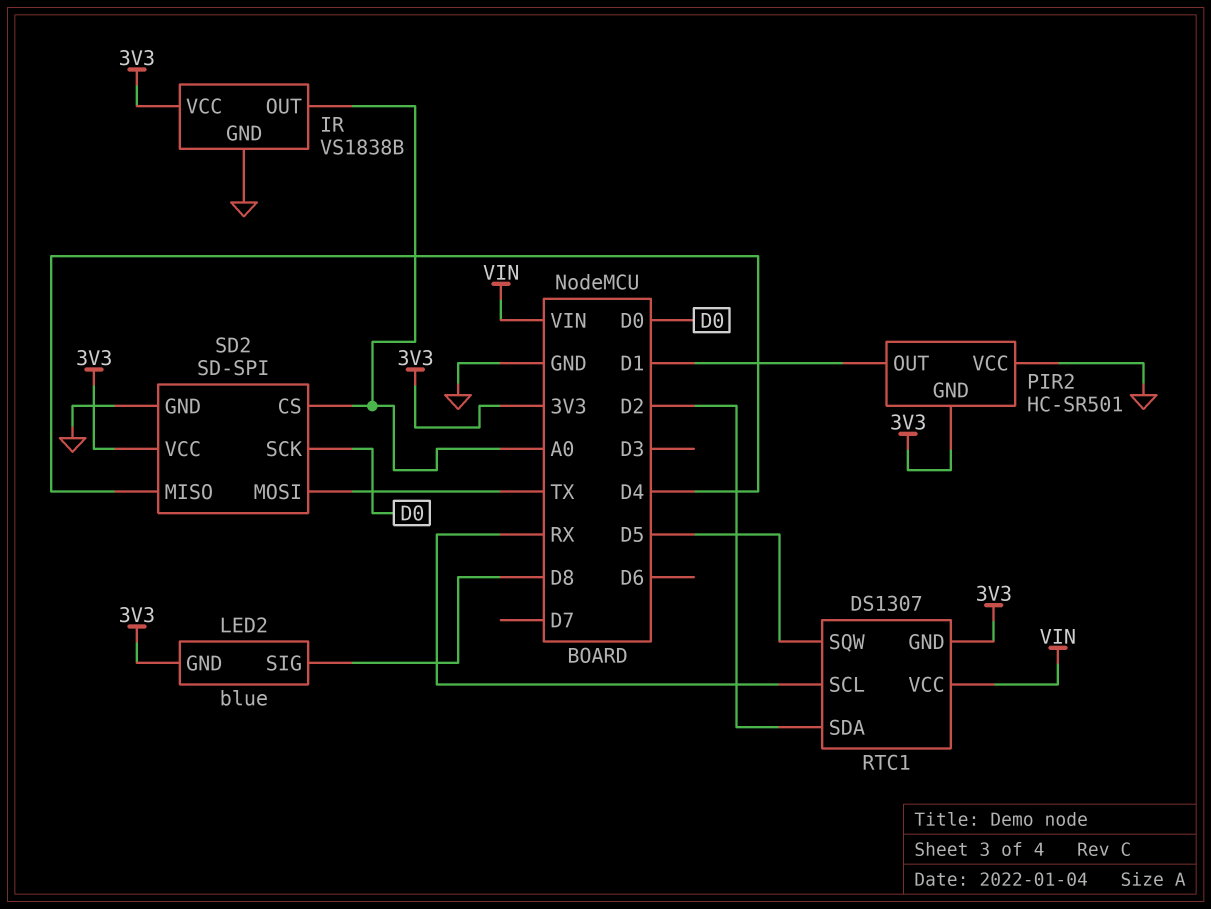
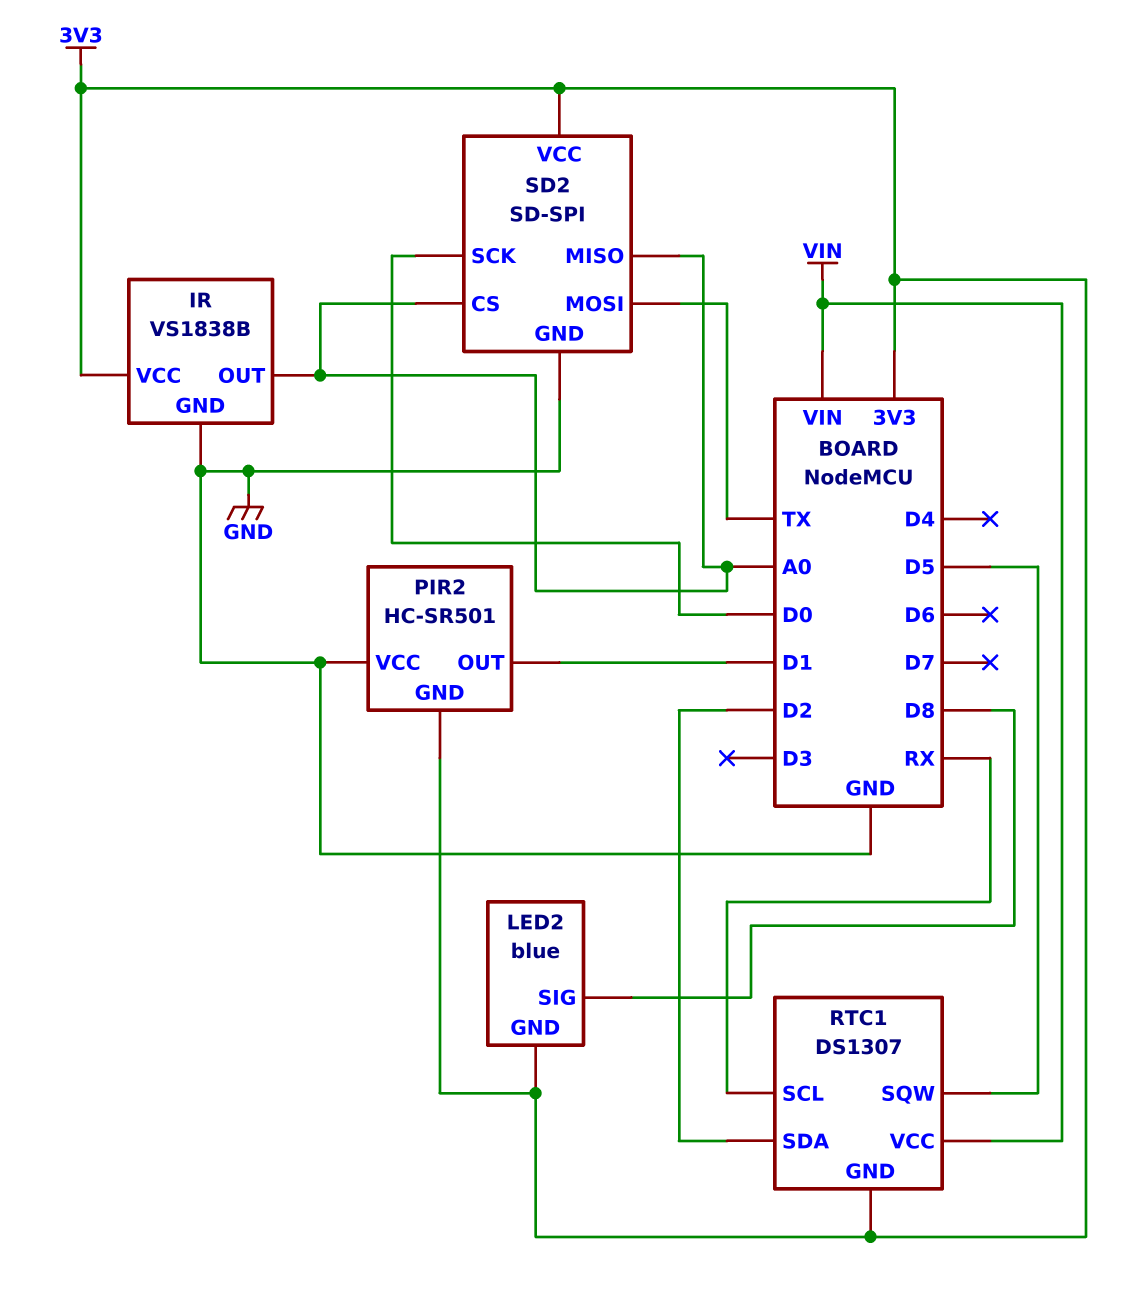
SD2 pin MISO: D4 -> A0

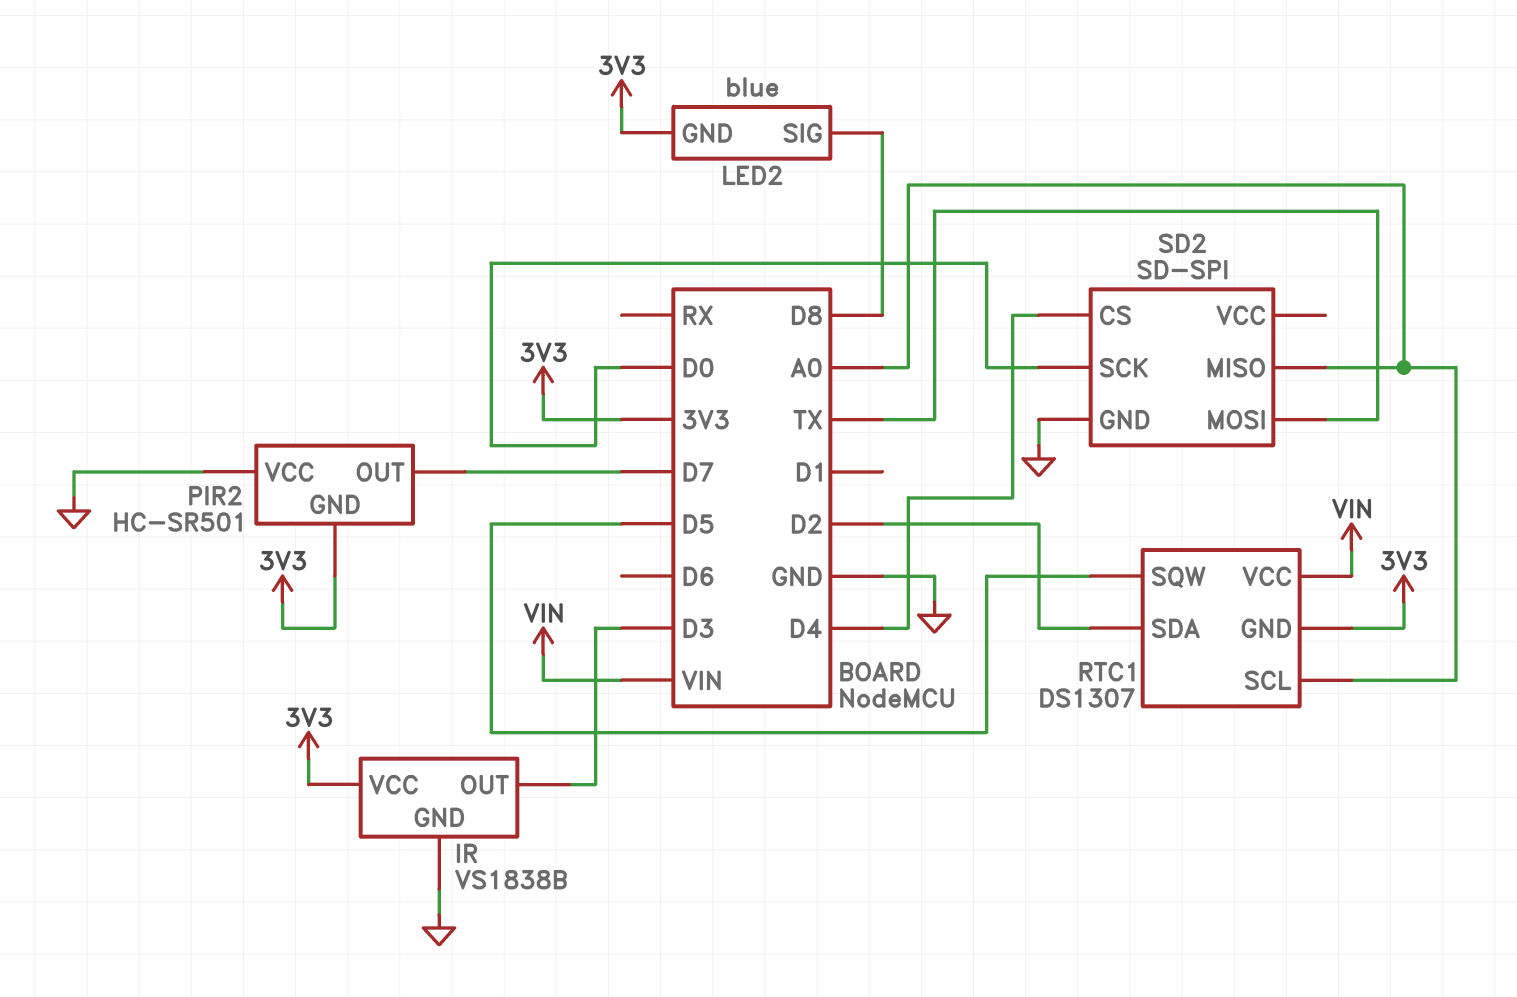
IR pin OUT: A0 -> D3
PIR2 pin OUT: D1 -> D7
RTC1 pin SCL: RX -> A0
SD2 pin CS: A0 -> D4
SD2 pin VCC: 3V3 -> none

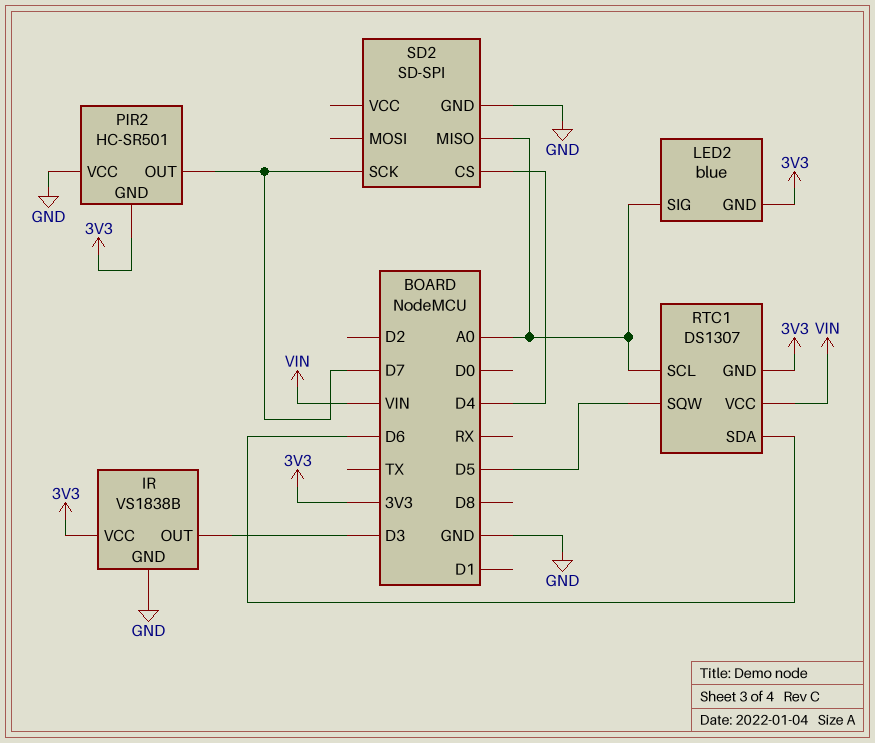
LED2 pin SIG: D8 -> A0
RTC1 pin SDA: D2 -> D6
SD2 pin MOSI: TX -> none
SD2 pin SCK: D0 -> D7

